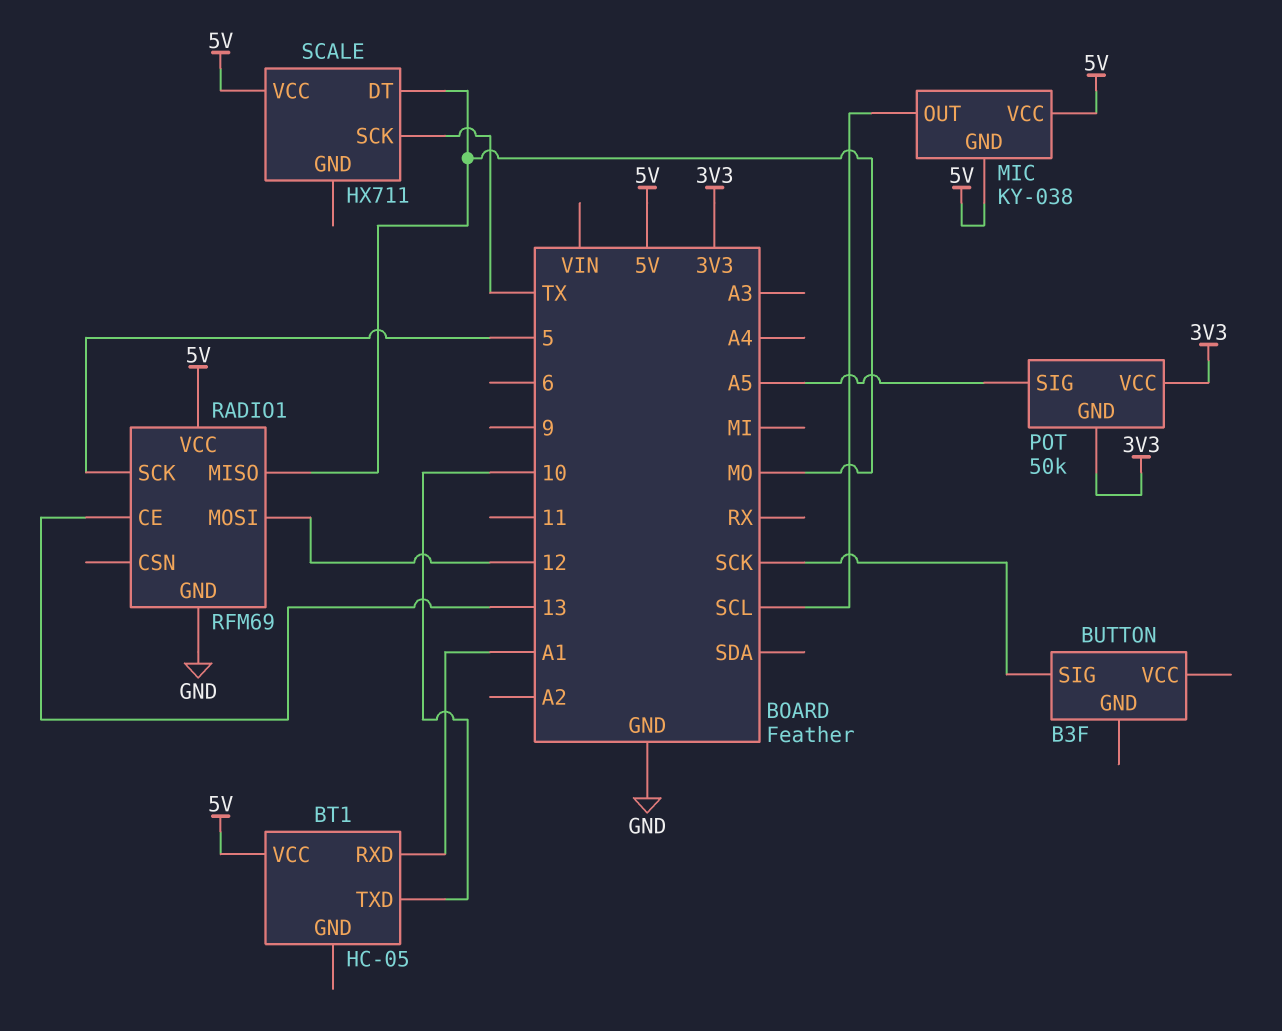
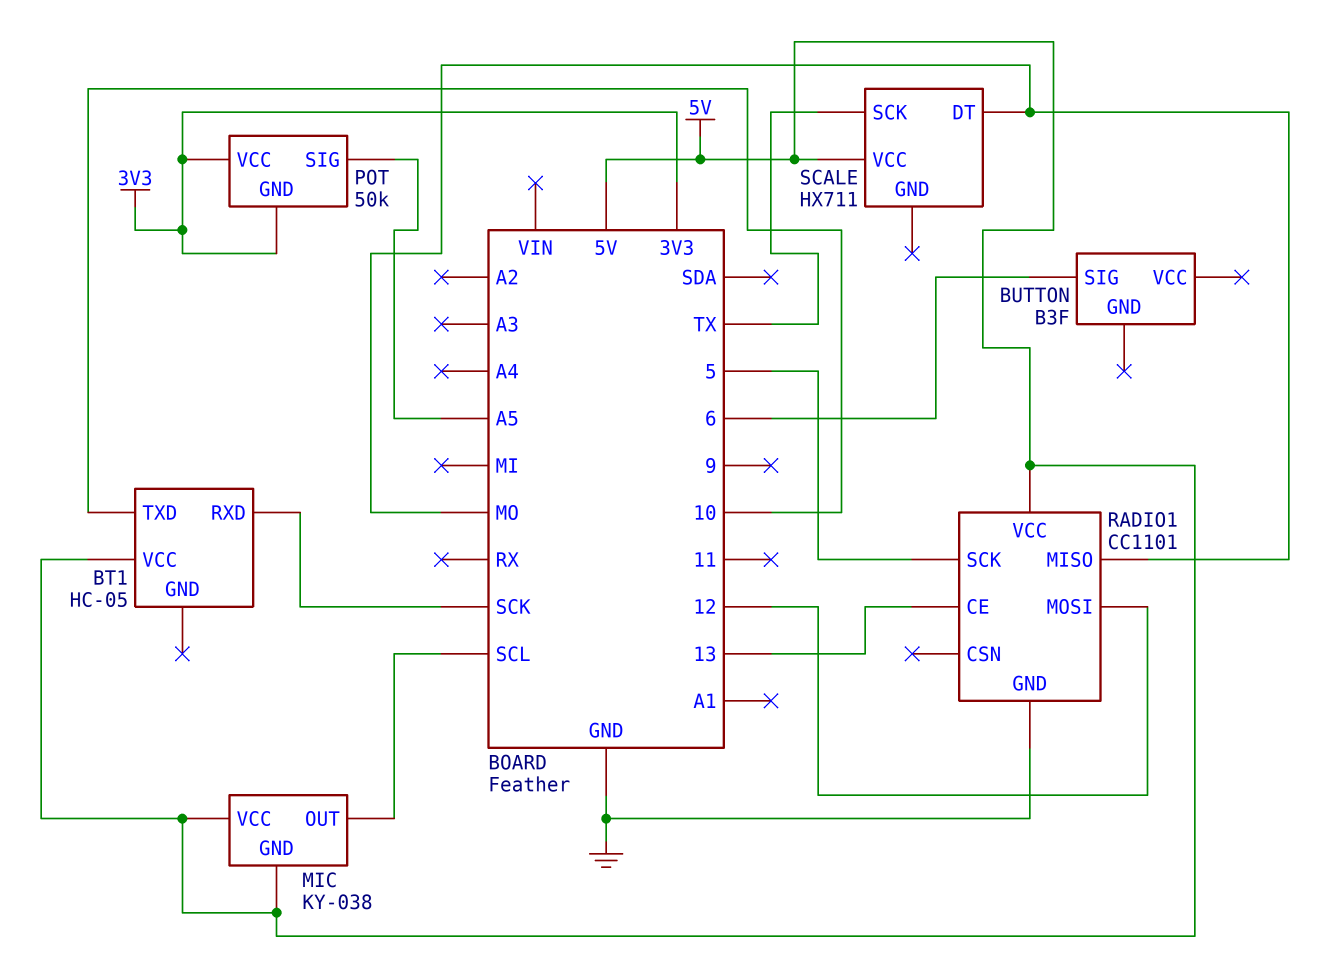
BT1 pin RXD: A1 -> SCK
BUTTON pin SIG: SCK -> 6
RADIO1: RFM69 -> CC1101

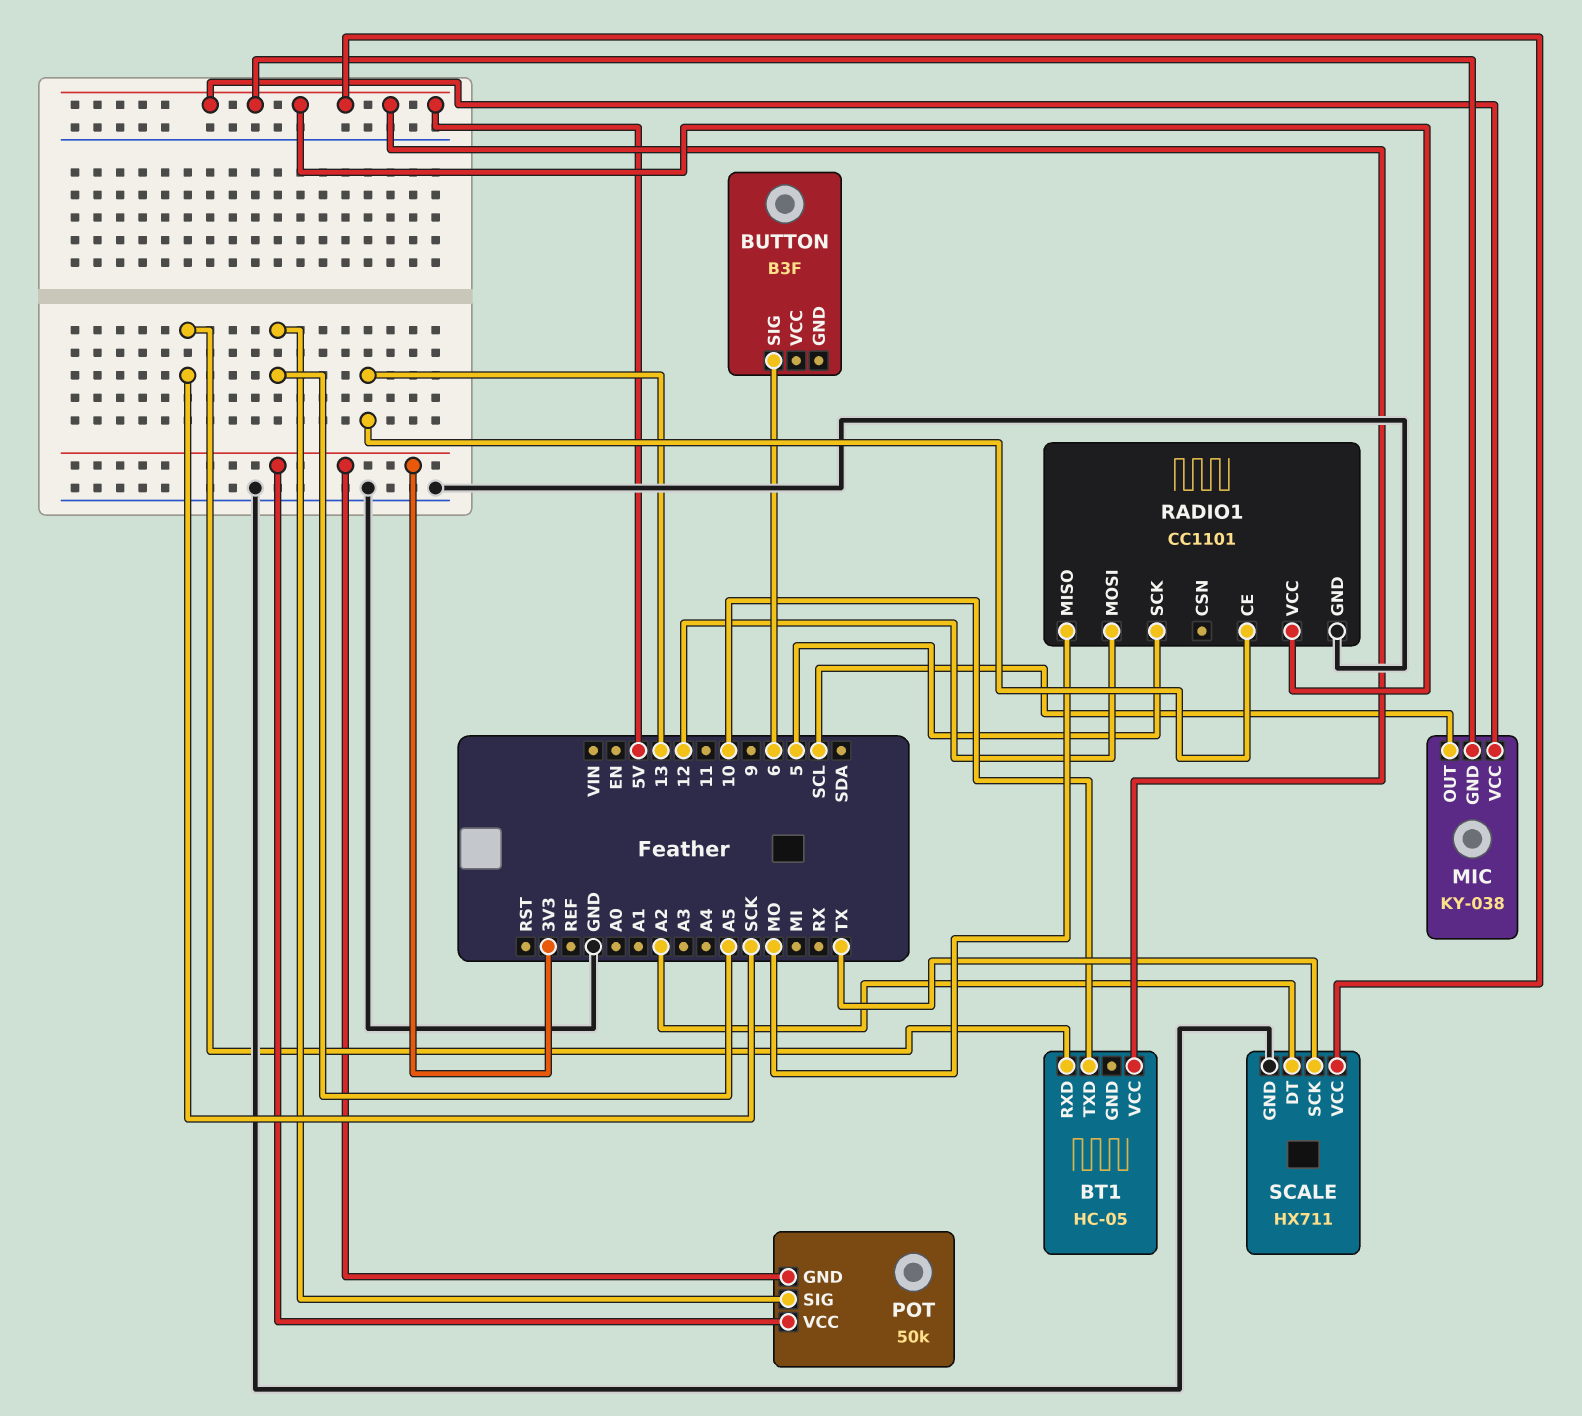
SCALE pin DT: MO -> A2
SCALE pin GND: none -> GND

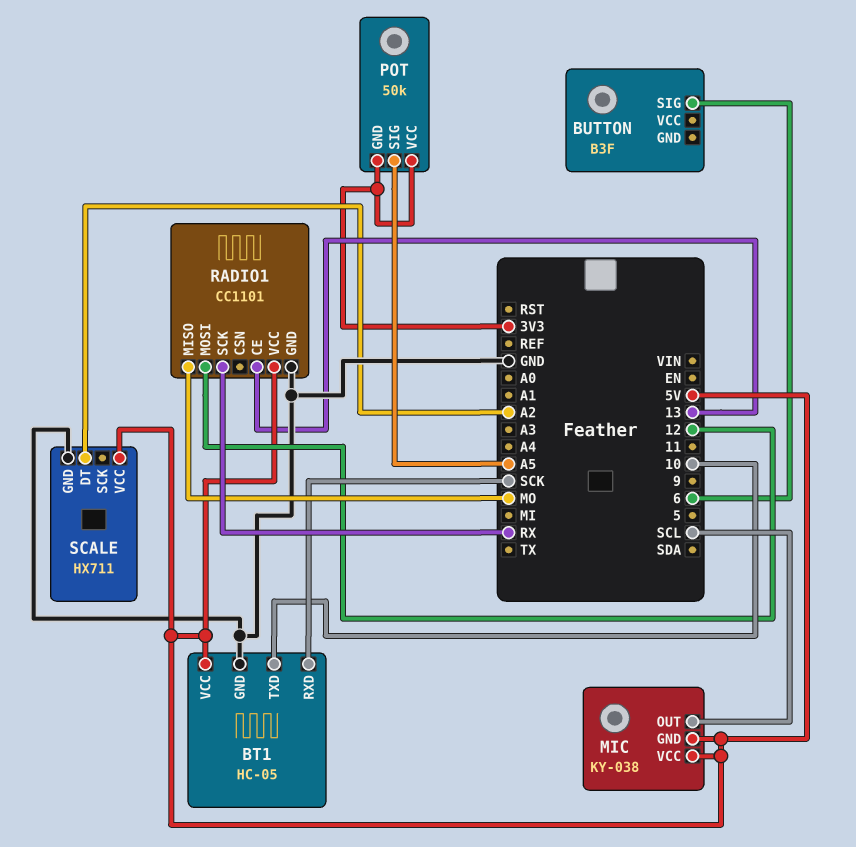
BT1 pin GND: none -> GND
RADIO1 pin SCK: 5 -> RX
SCALE pin SCK: TX -> none

